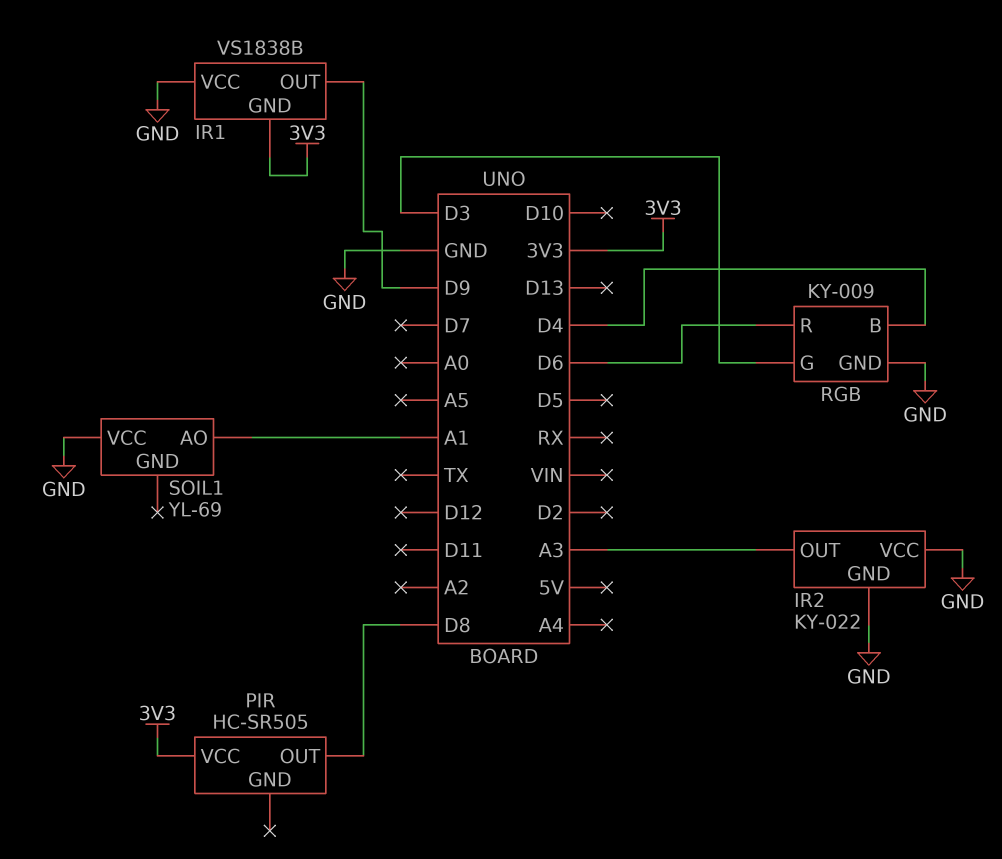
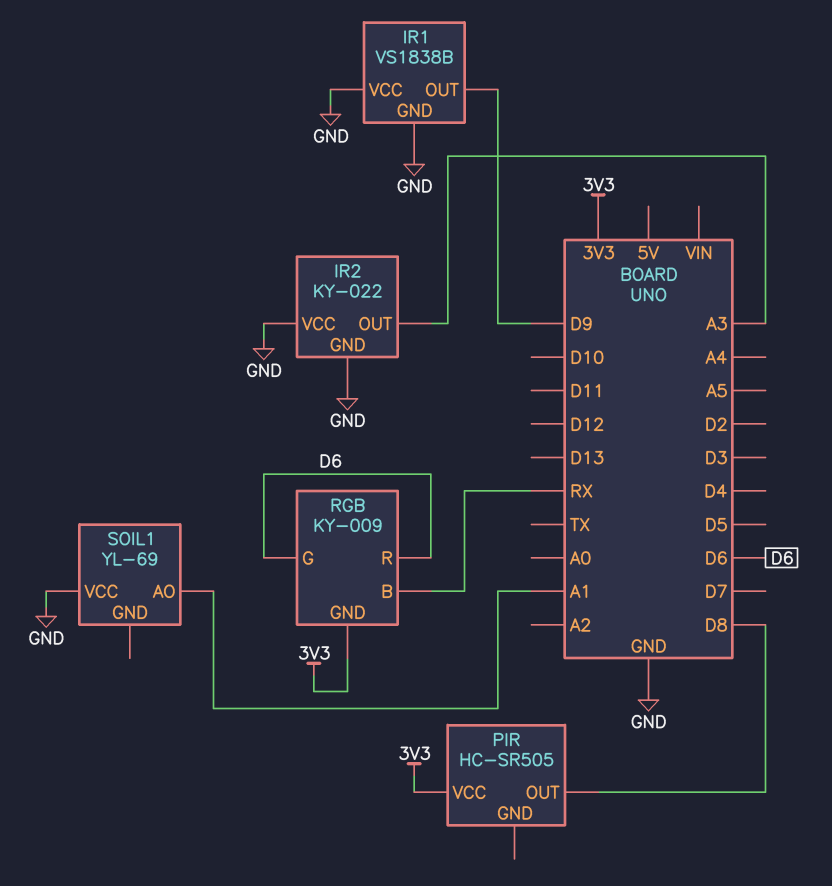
IR1 pin GND: 3V3 -> GND
RGB pin B: D4 -> RX
RGB pin G: D3 -> D6
RGB pin GND: GND -> 3V3

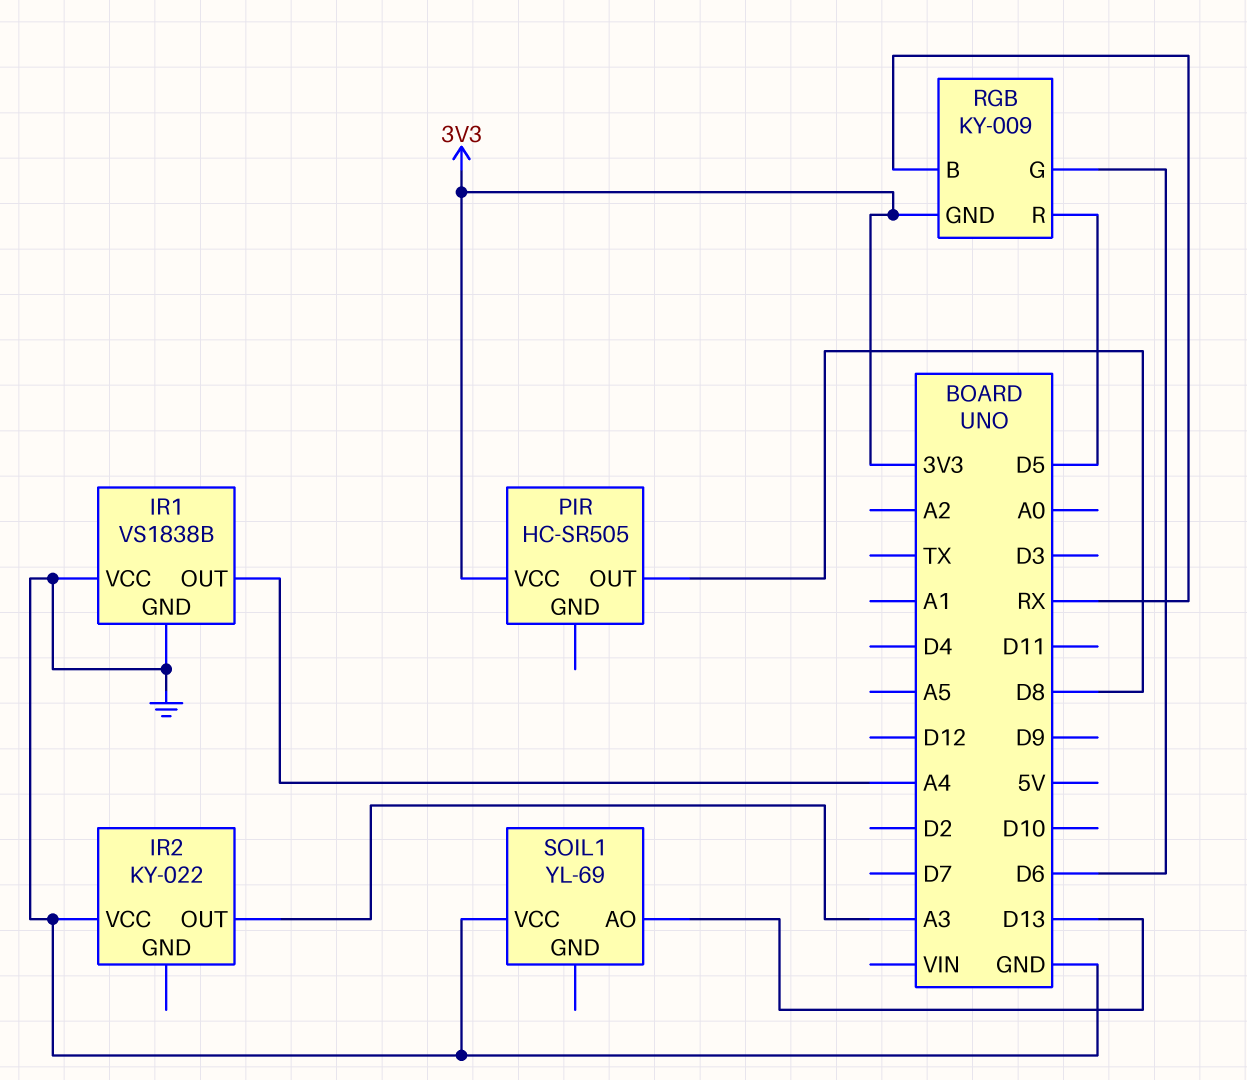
IR1 pin OUT: D9 -> A4
IR2 pin GND: GND -> none
RGB pin R: D6 -> D5
SOIL1 pin AO: A1 -> D13

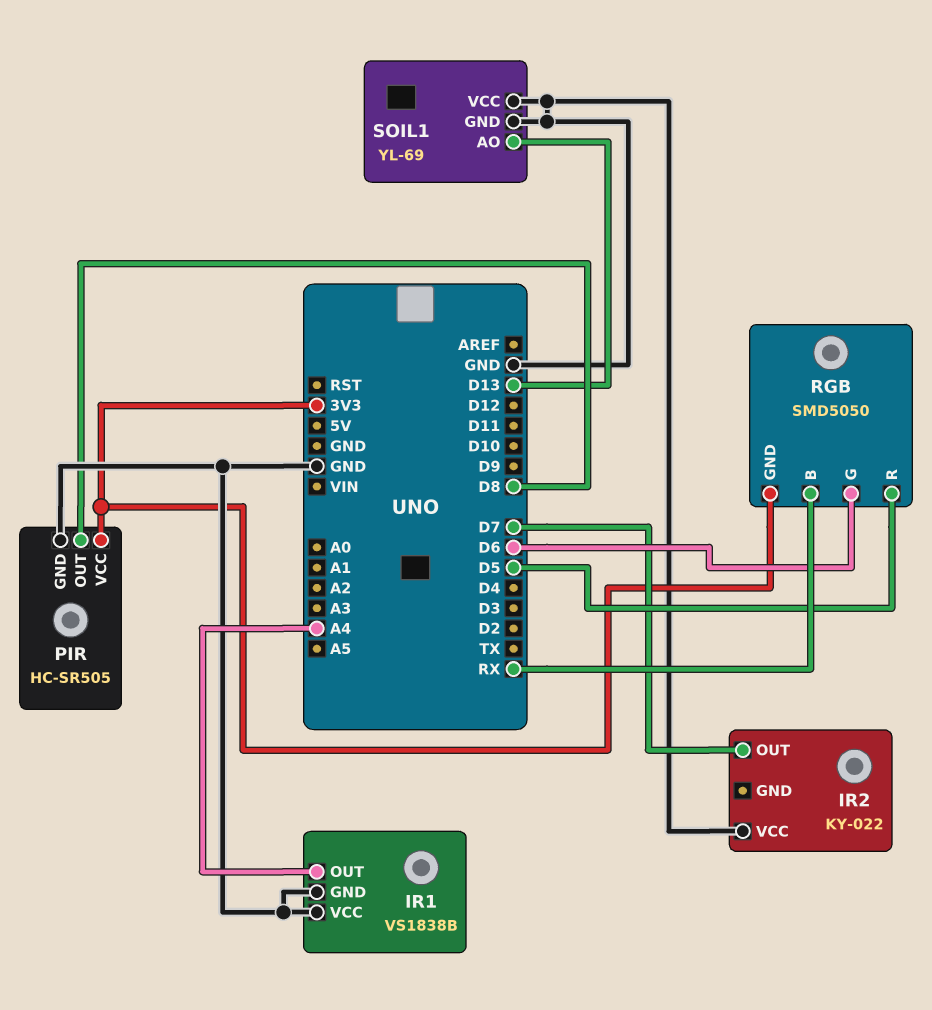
IR2 pin OUT: A3 -> D7
PIR pin GND: none -> GND
RGB: KY-009 -> SMD5050
SOIL1 pin GND: none -> GND

